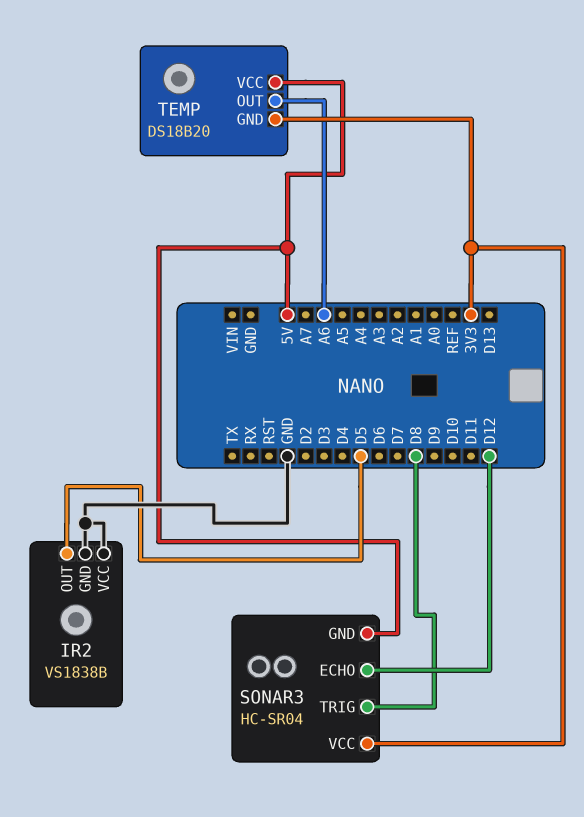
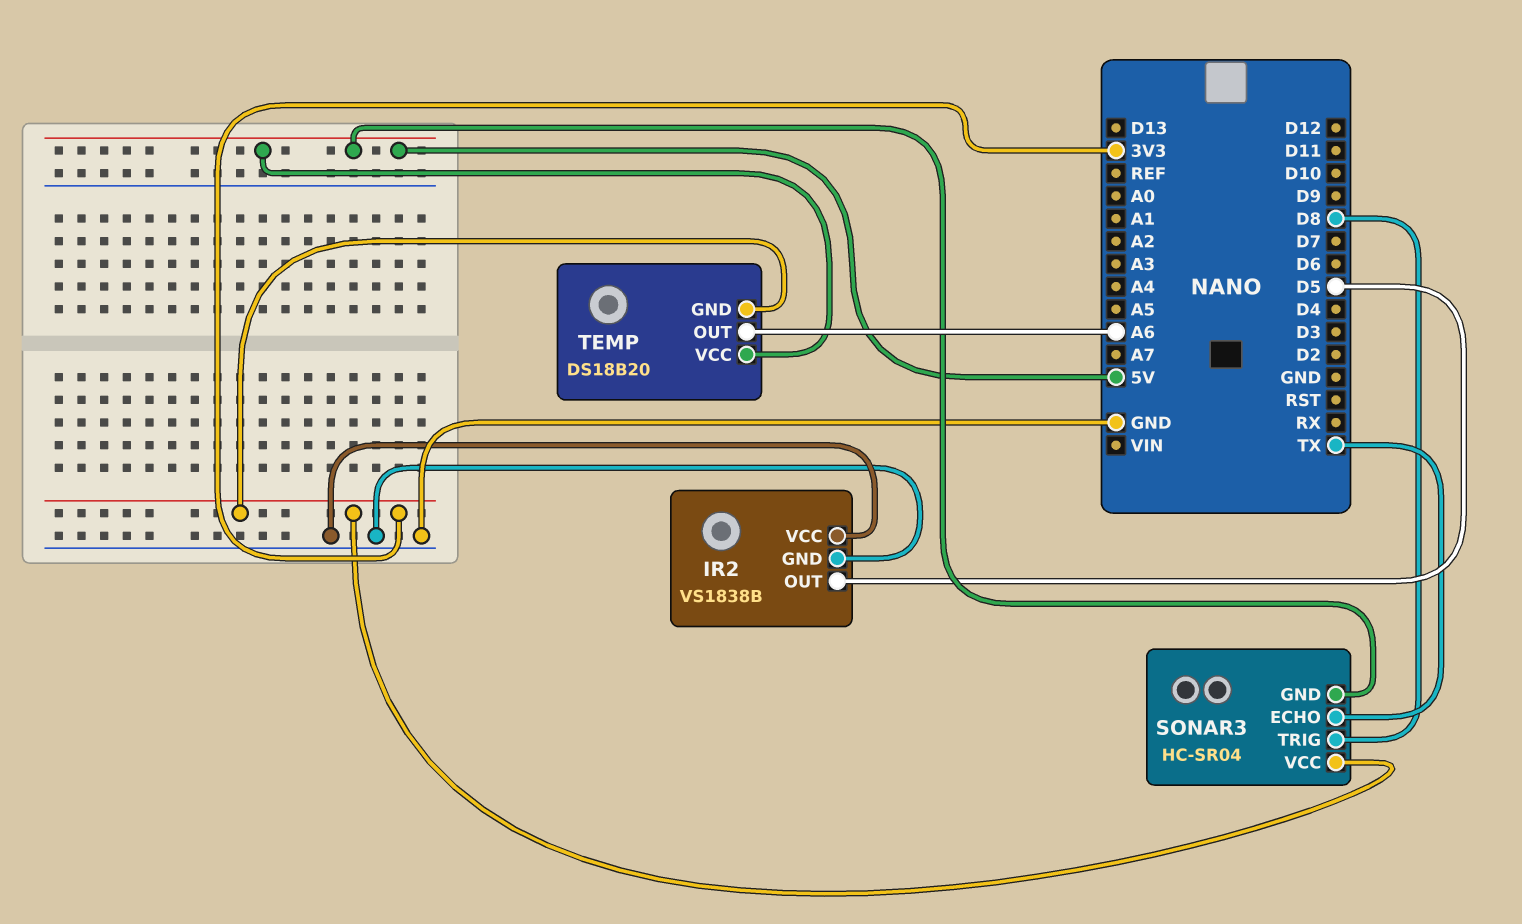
SONAR3 pin ECHO: D12 -> TX

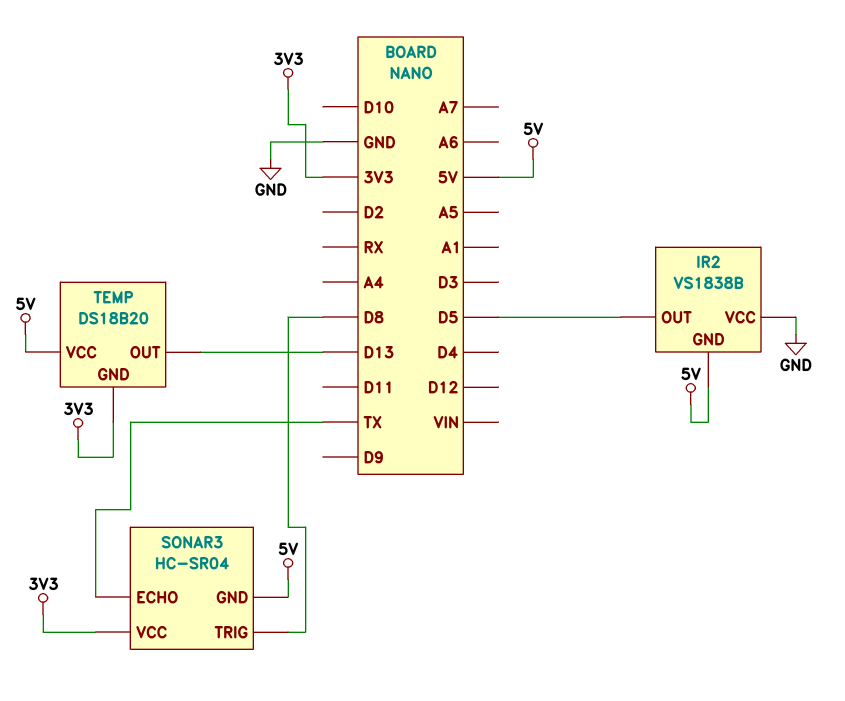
IR2 pin GND: GND -> 5V
TEMP pin OUT: A6 -> D13

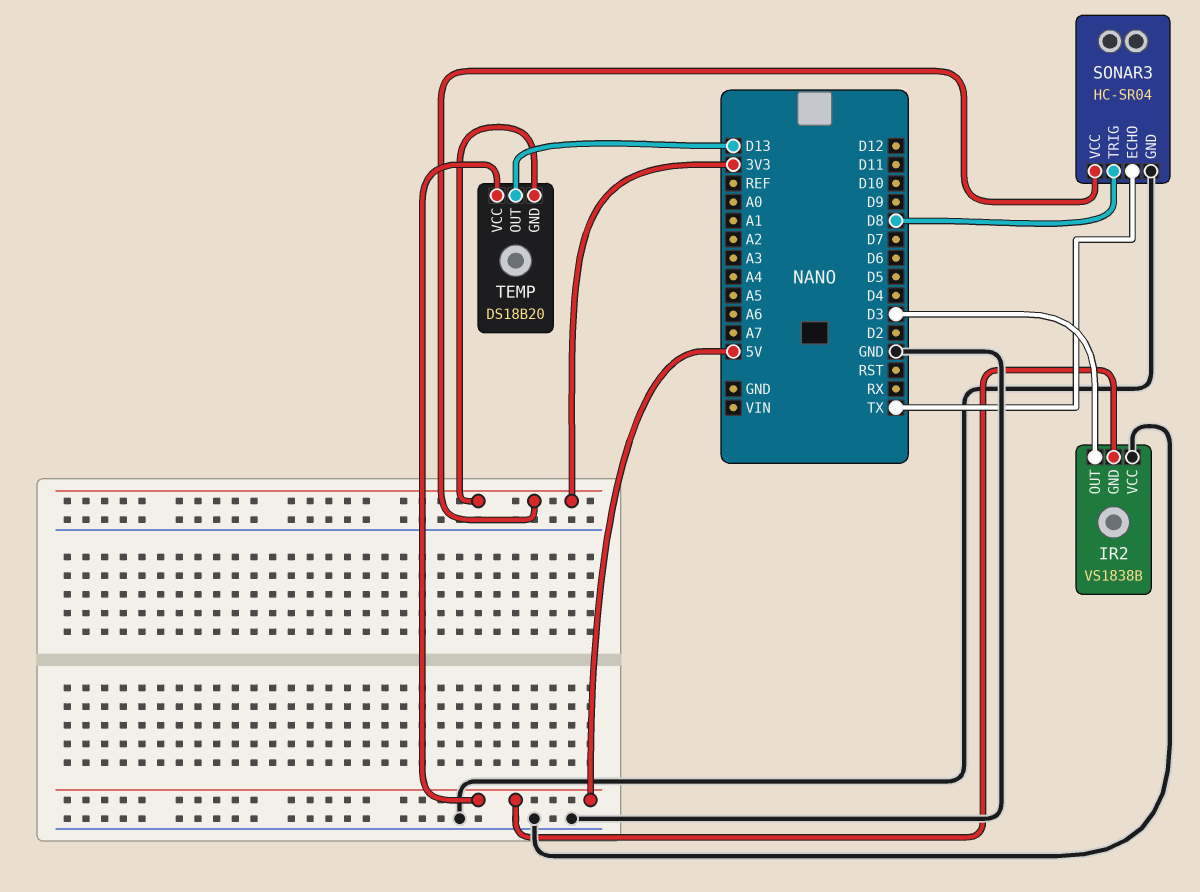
IR2 pin OUT: D5 -> D3
SONAR3 pin GND: 5V -> GND

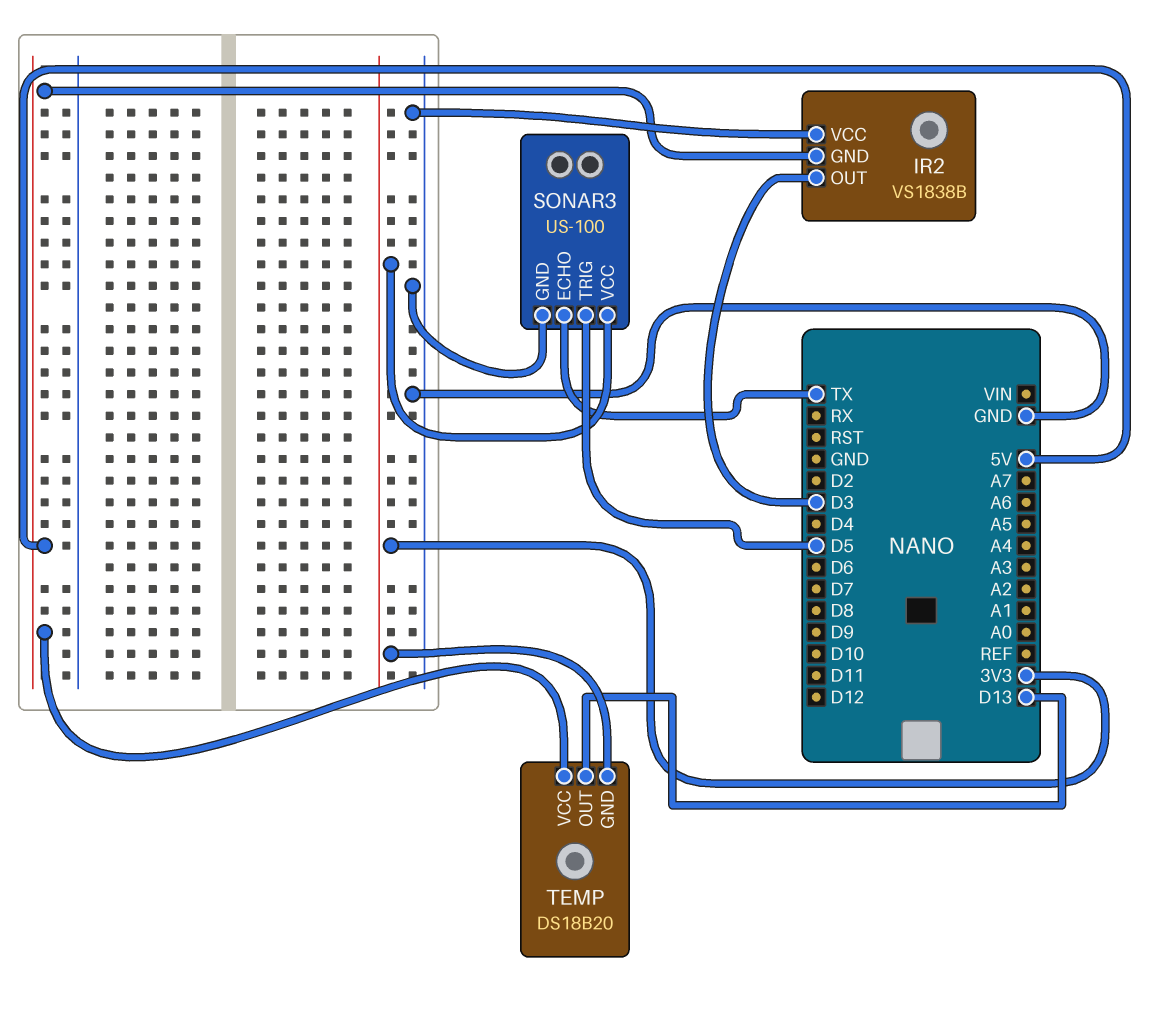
SONAR3: HC-SR04 -> US-100
SONAR3 pin TRIG: D8 -> D5

